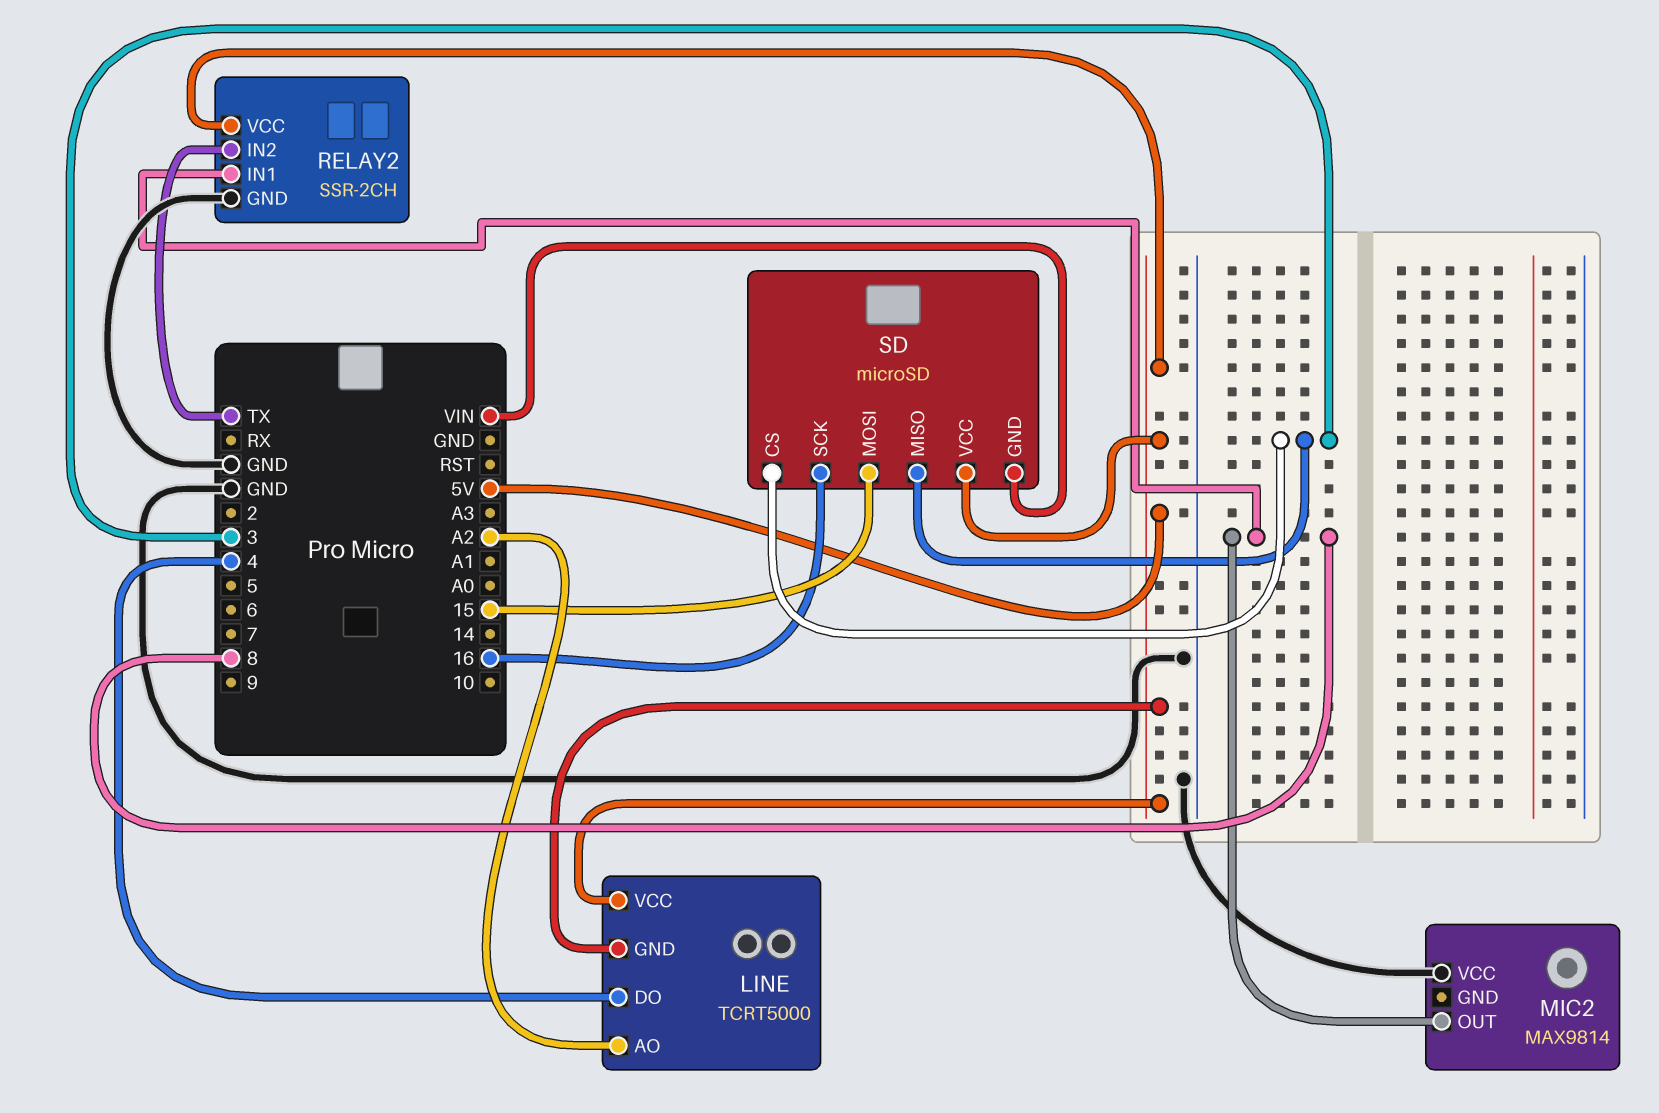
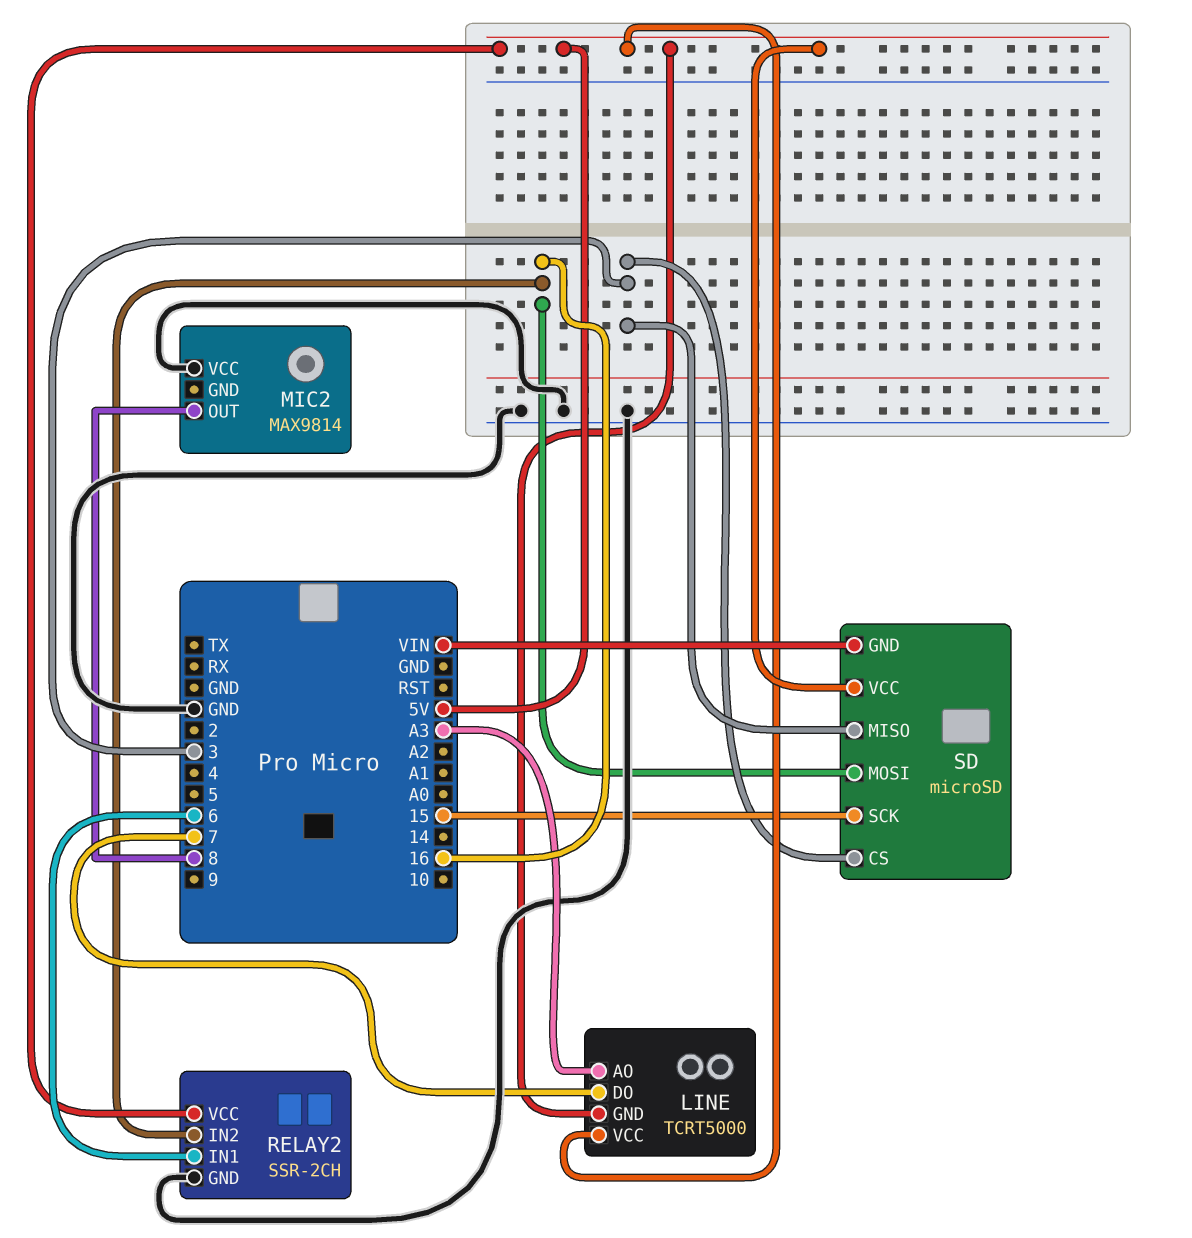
LINE pin AO: A2 -> A3
LINE pin DO: 4 -> 7
RELAY2 pin IN1: 8 -> 6
RELAY2 pin IN2: TX -> 16
SD pin MOSI: 15 -> 16
SD pin SCK: 16 -> 15

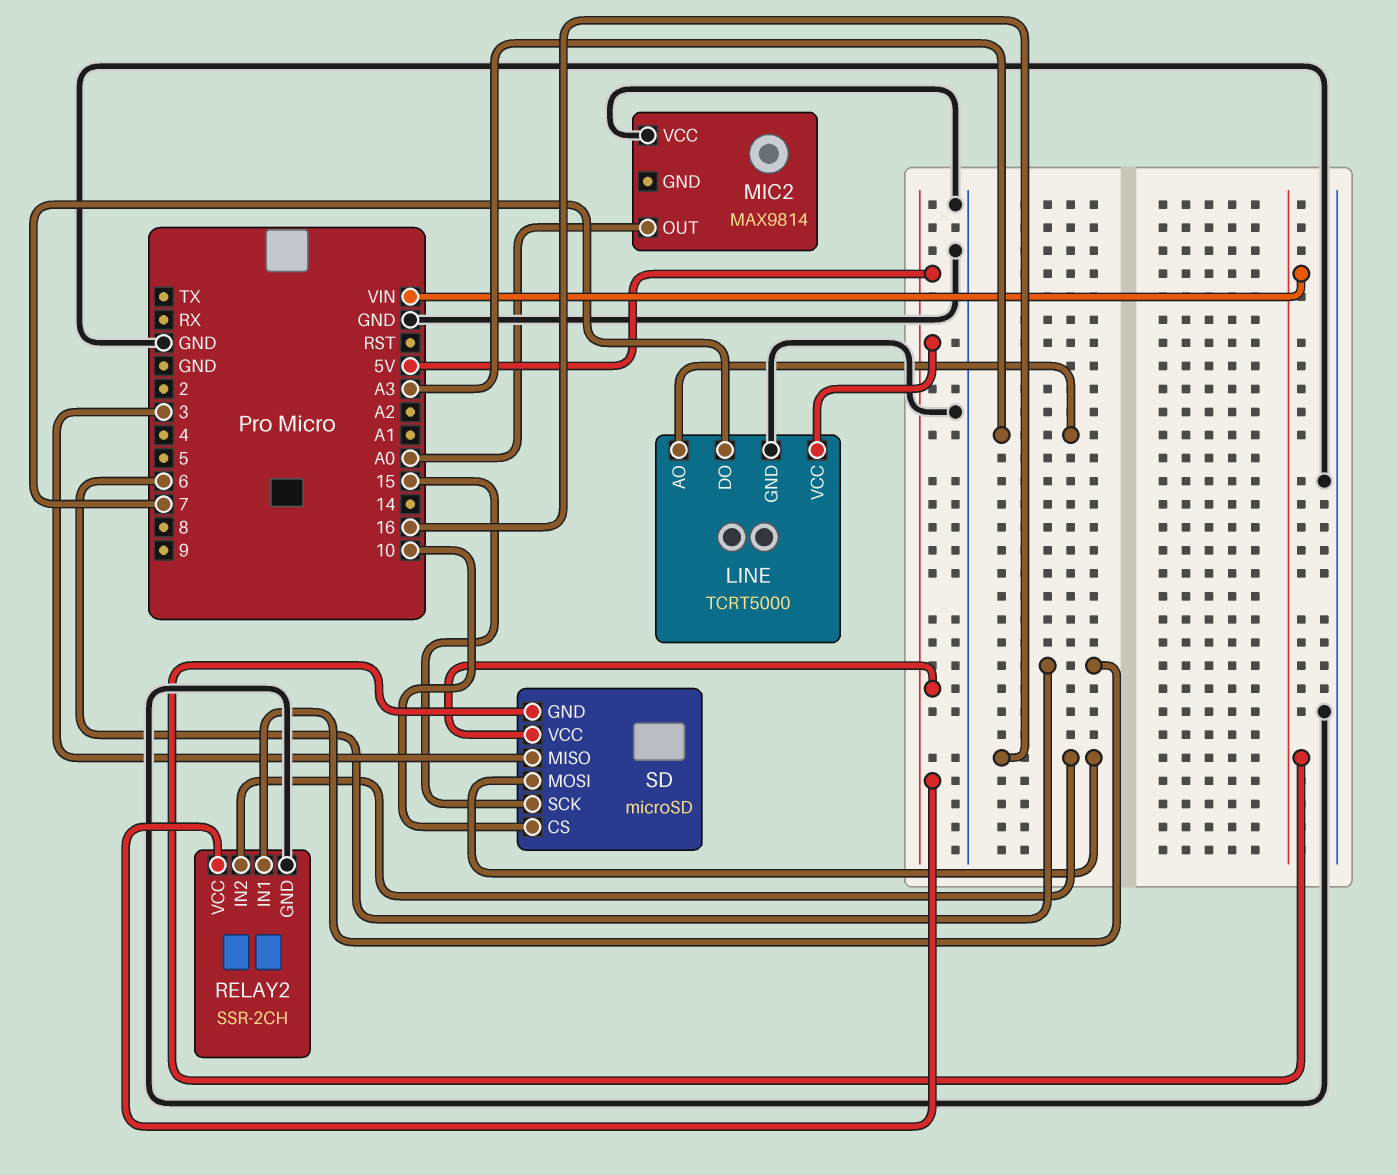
LINE pin GND: 5V -> GND
MIC2 pin OUT: 8 -> A0
SD pin CS: 3 -> 10

